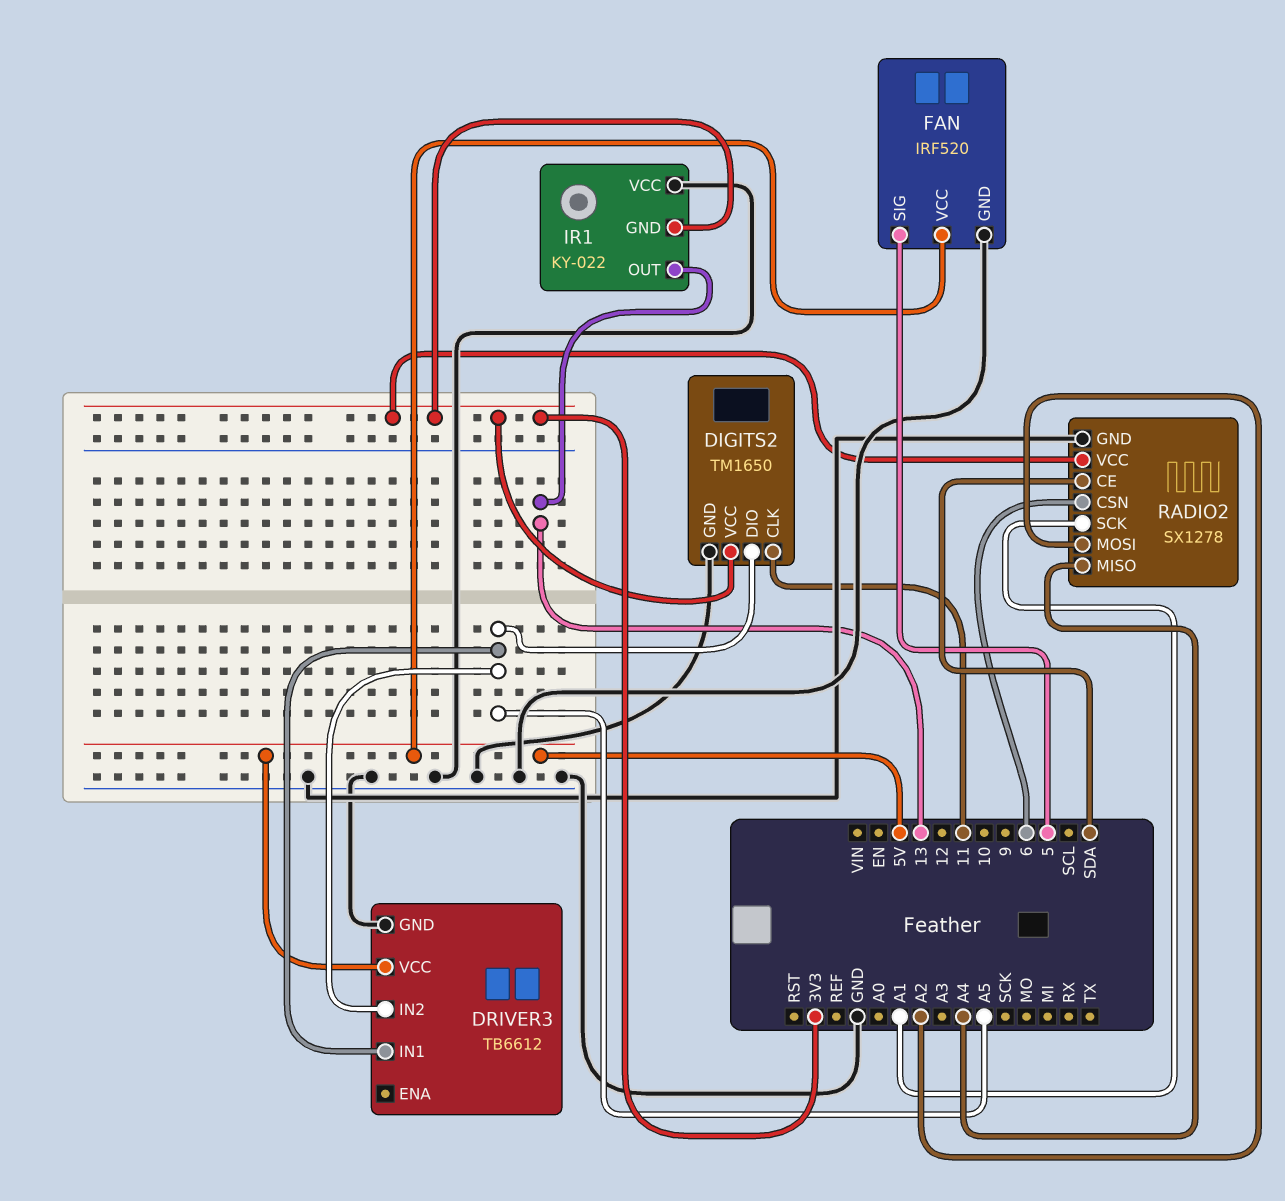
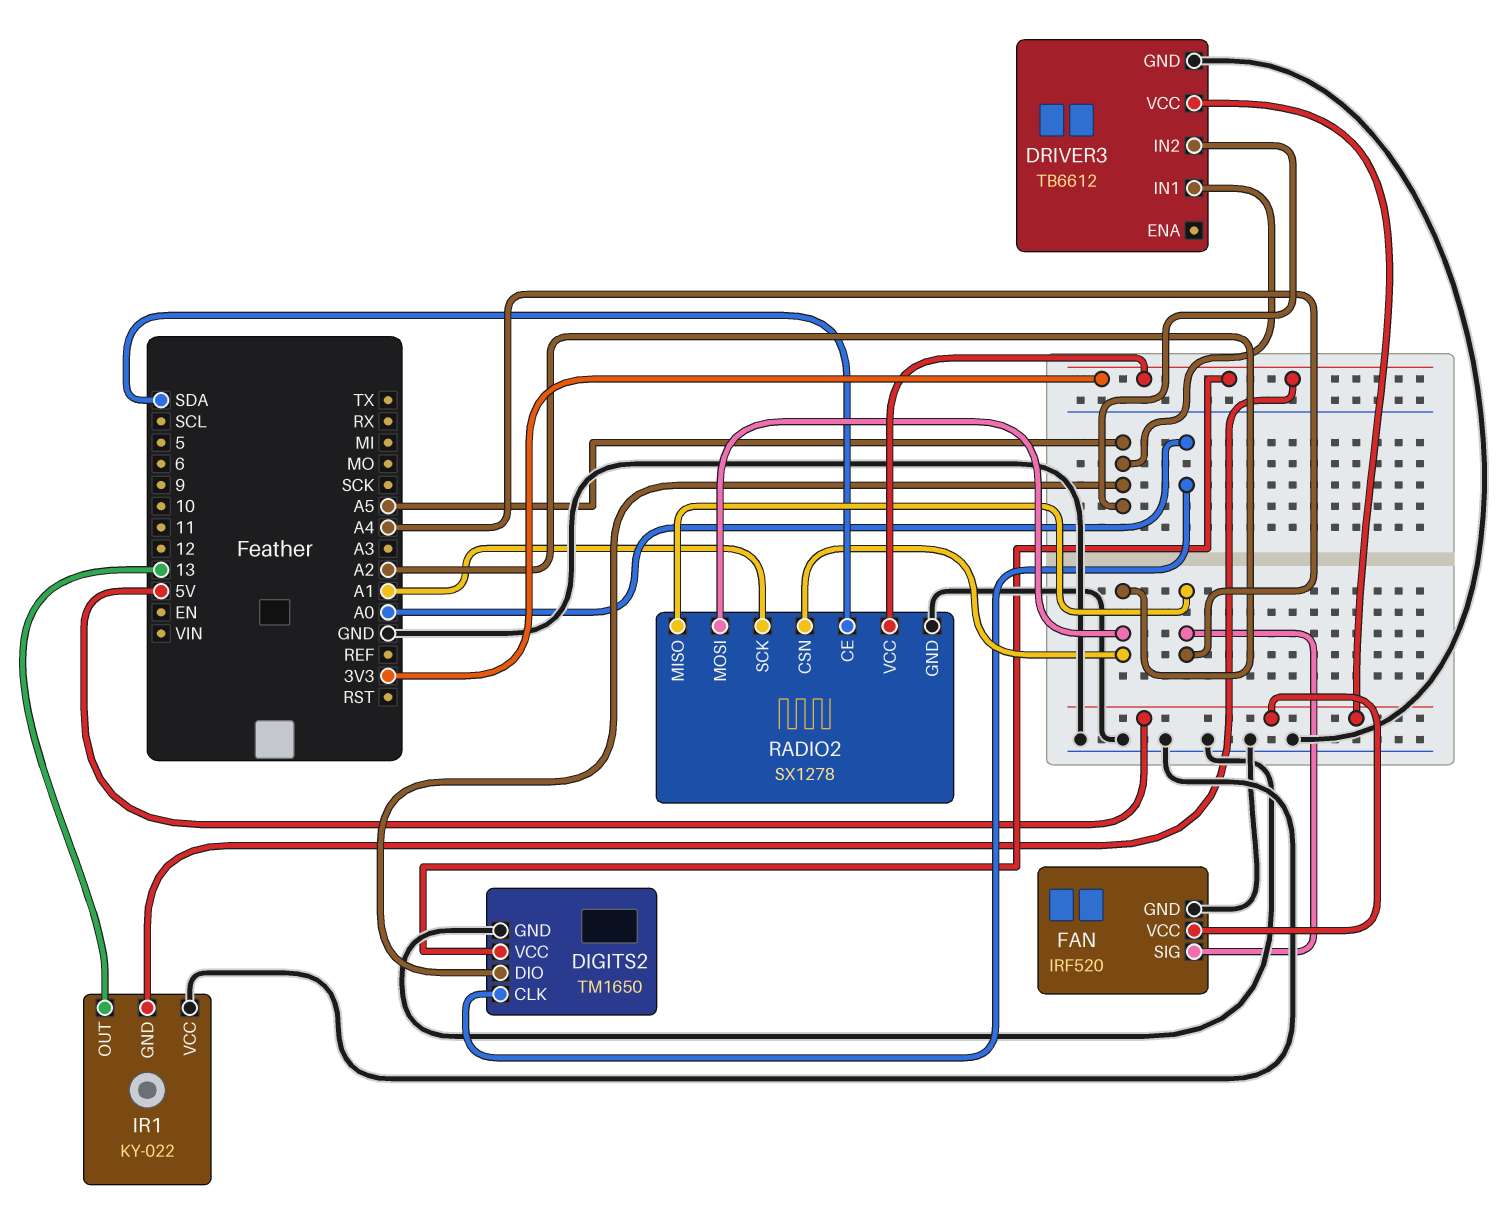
DIGITS2 pin CLK: 11 -> A0
FAN pin SIG: 5 -> A4
RADIO2 pin CSN: 6 -> A2

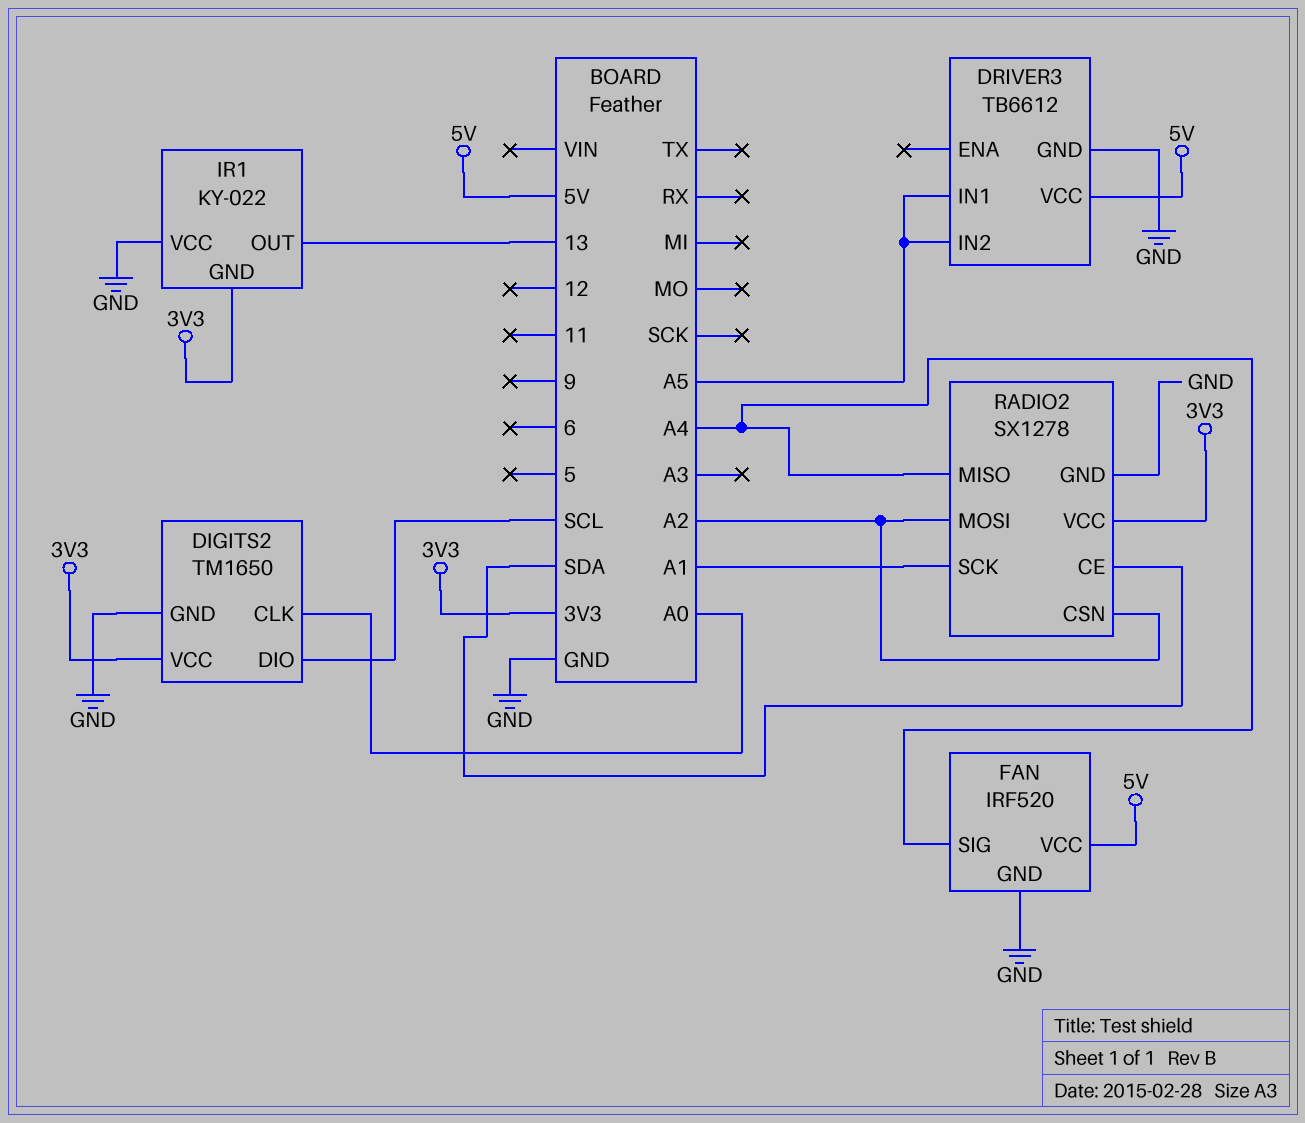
DIGITS2 pin DIO: A5 -> SCL

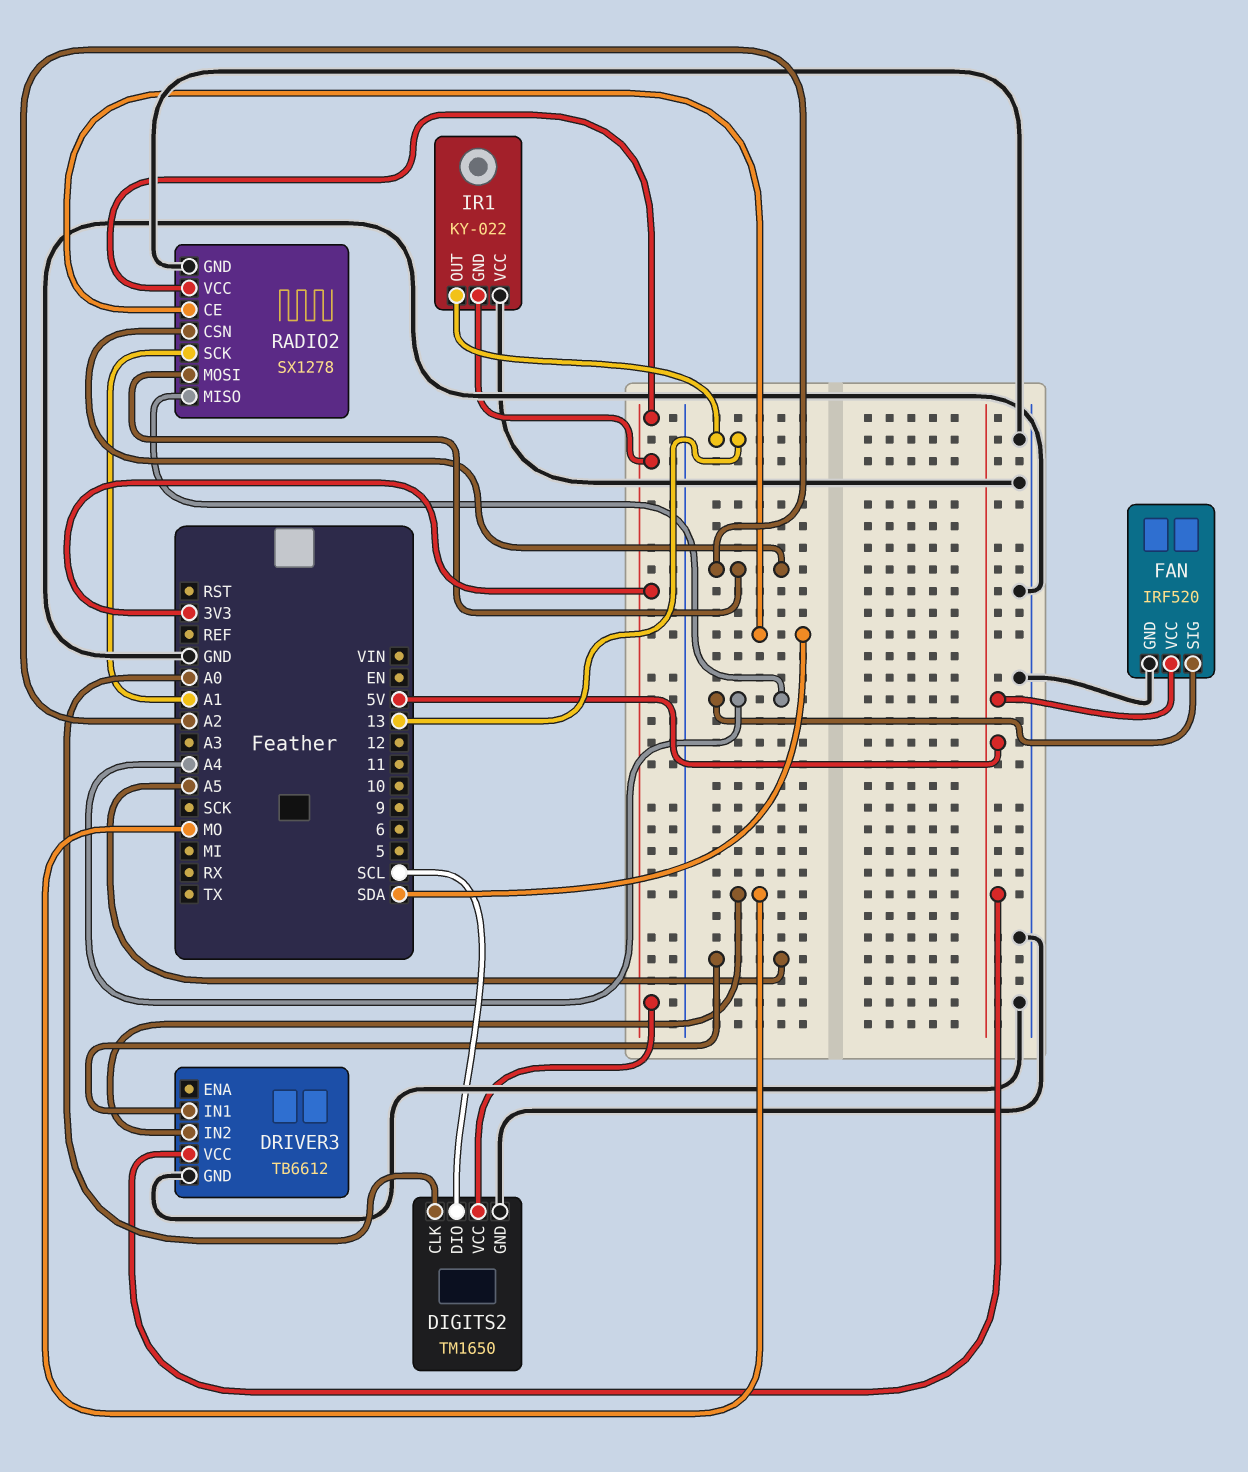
DRIVER3 pin IN2: A5 -> MO

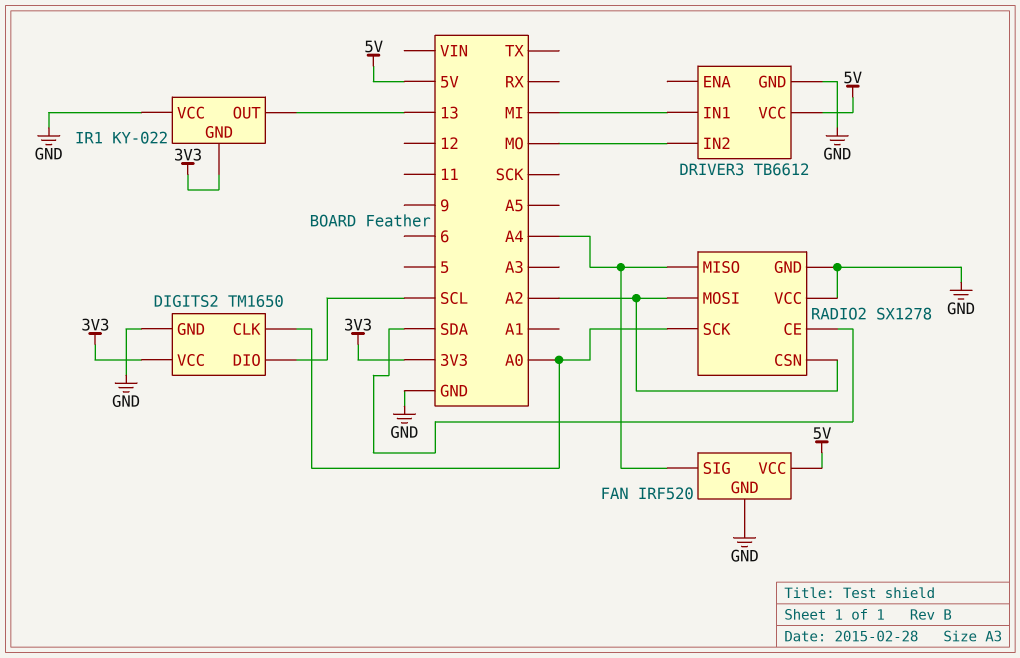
DRIVER3 pin IN1: A5 -> MI
RADIO2 pin SCK: A1 -> A0
RADIO2 pin VCC: 3V3 -> GND

